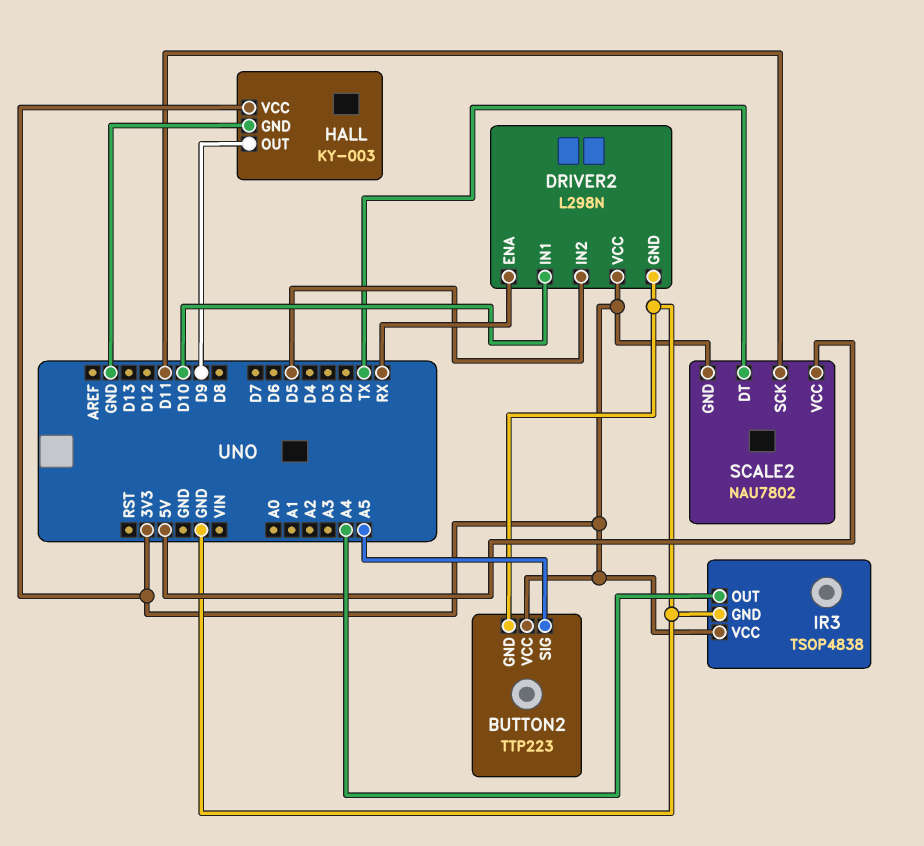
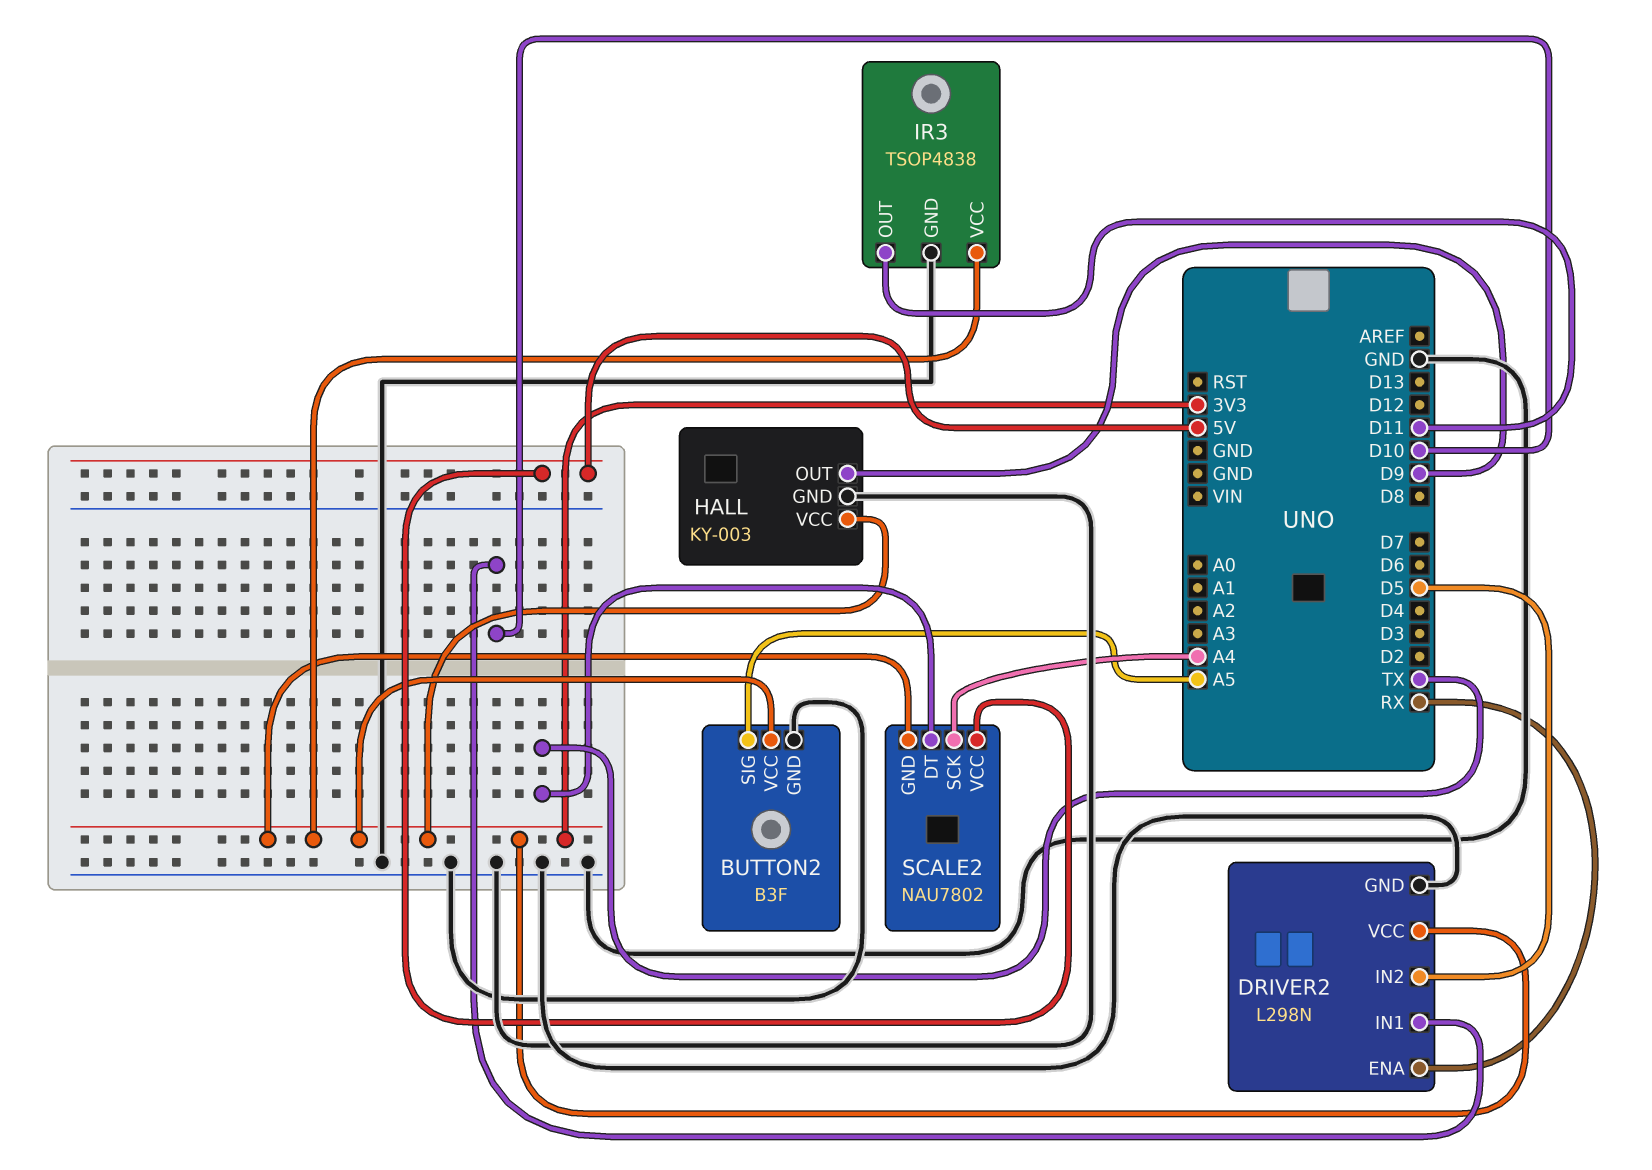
BUTTON2: TTP223 -> B3F
IR3 pin OUT: A4 -> D11
SCALE2 pin SCK: D11 -> A4

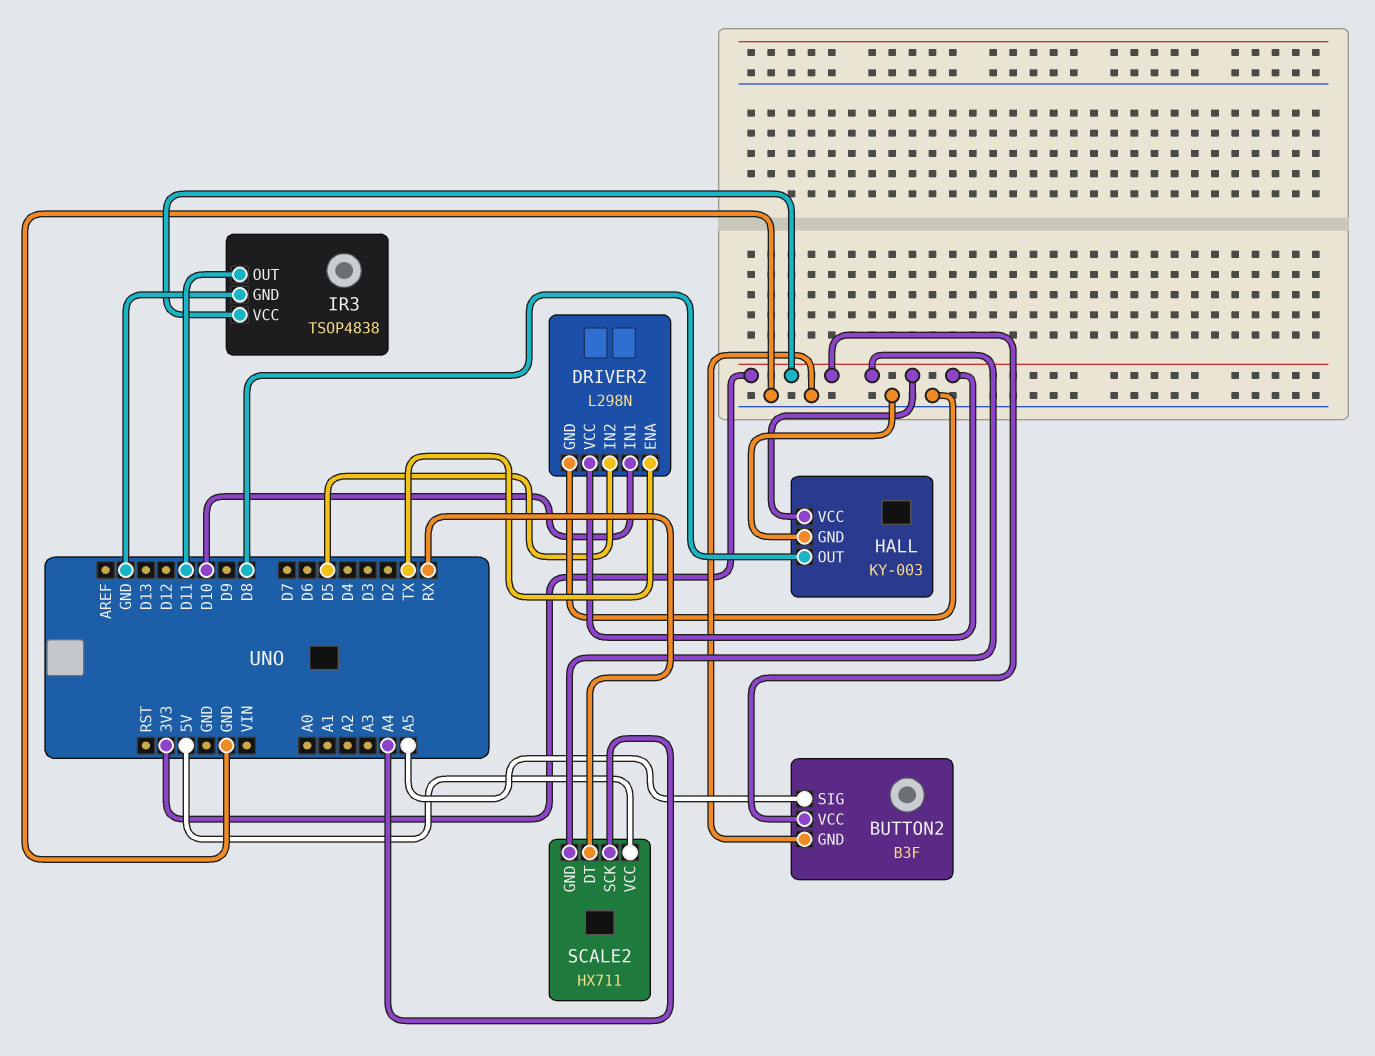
DRIVER2 pin ENA: RX -> TX
HALL pin OUT: D9 -> D8
SCALE2: NAU7802 -> HX711
SCALE2 pin DT: TX -> RX

